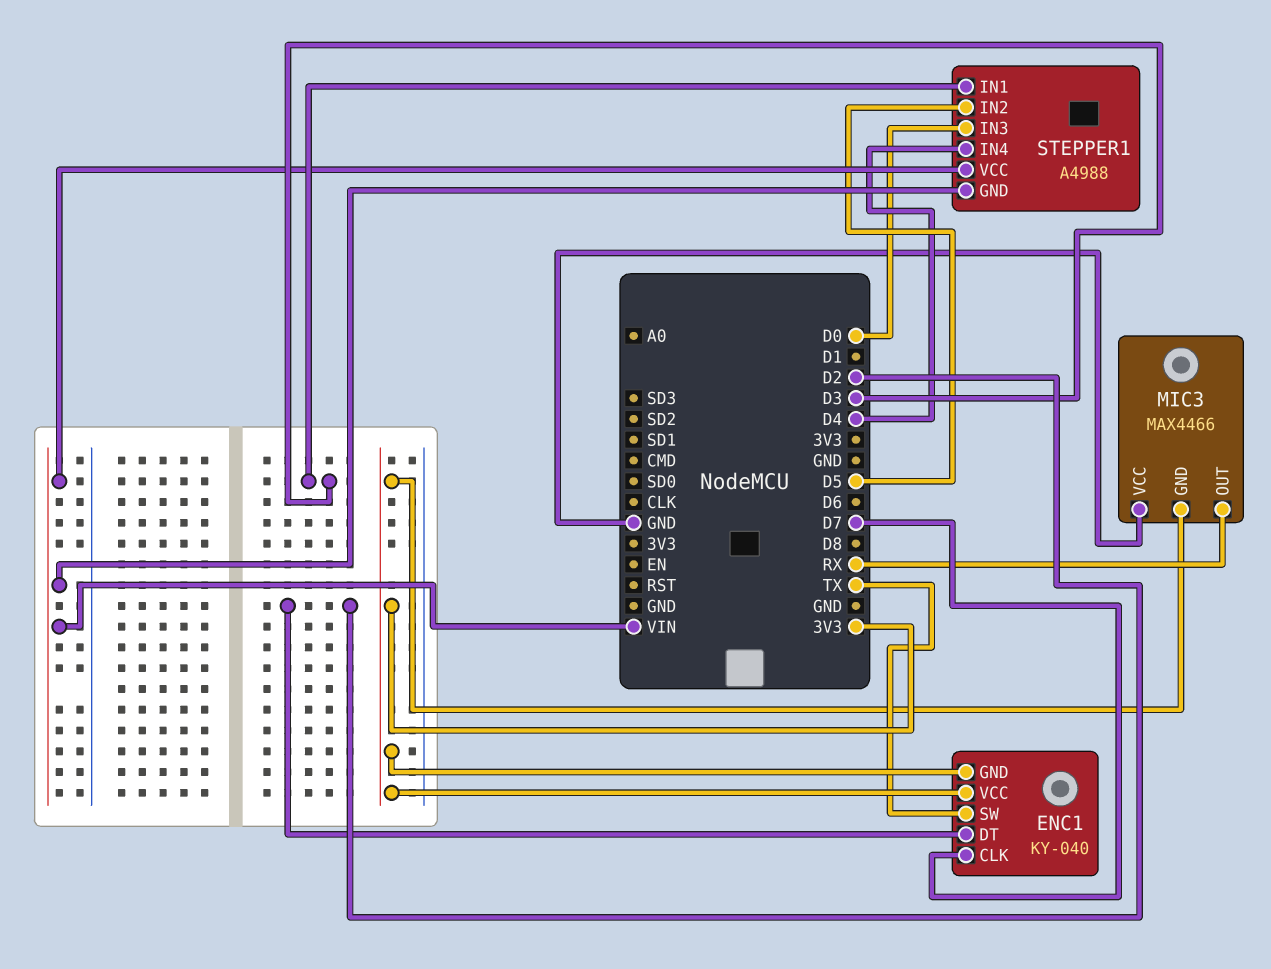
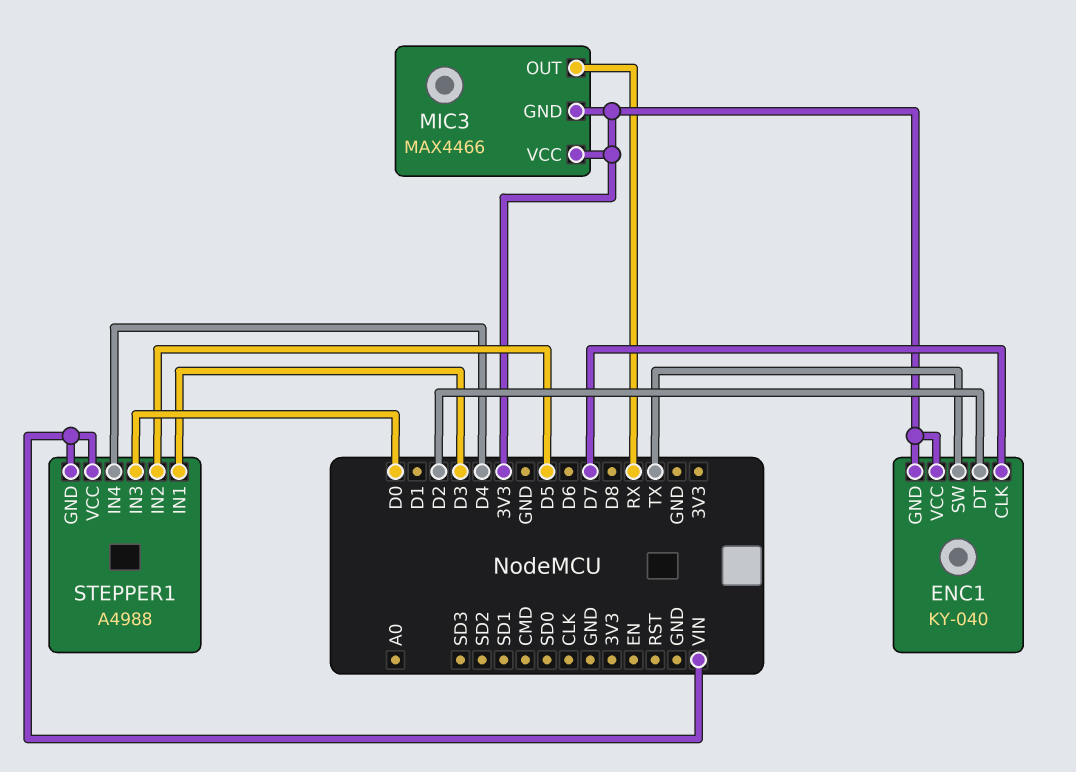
MIC3 pin VCC: GND -> 3V3

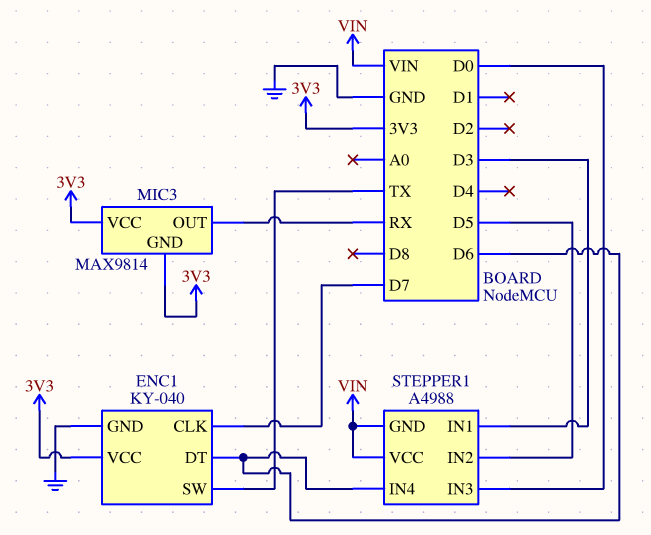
ENC1 pin DT: D2 -> D6
ENC1 pin GND: 3V3 -> GND
MIC3: MAX4466 -> MAX9814
STEPPER1 pin IN4: D4 -> D6

